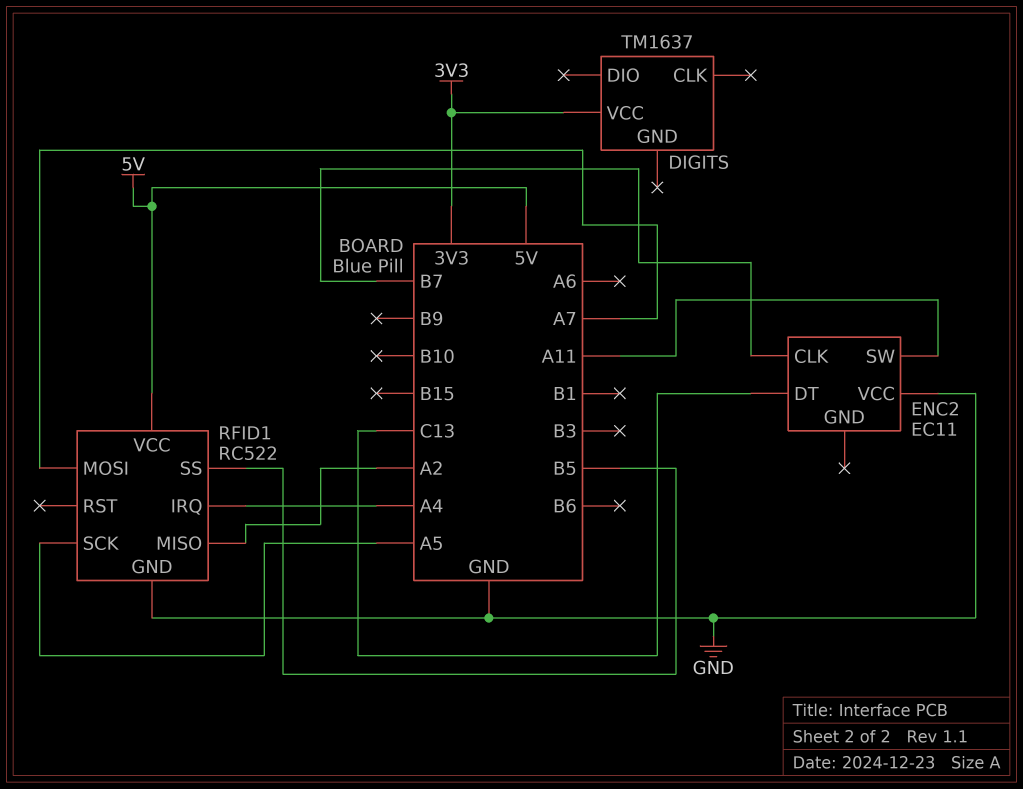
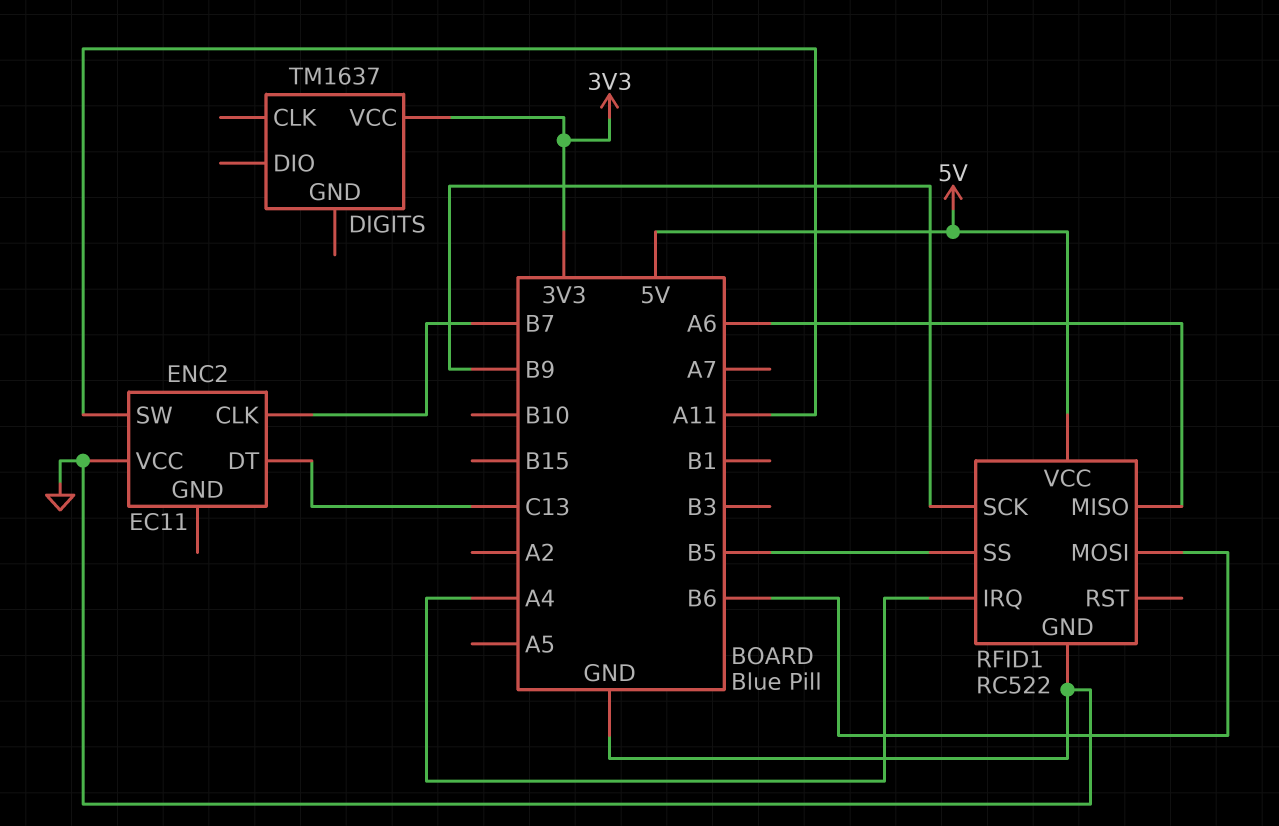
RFID1 pin MISO: A2 -> A6
RFID1 pin MOSI: A7 -> B6
RFID1 pin SCK: A5 -> B9

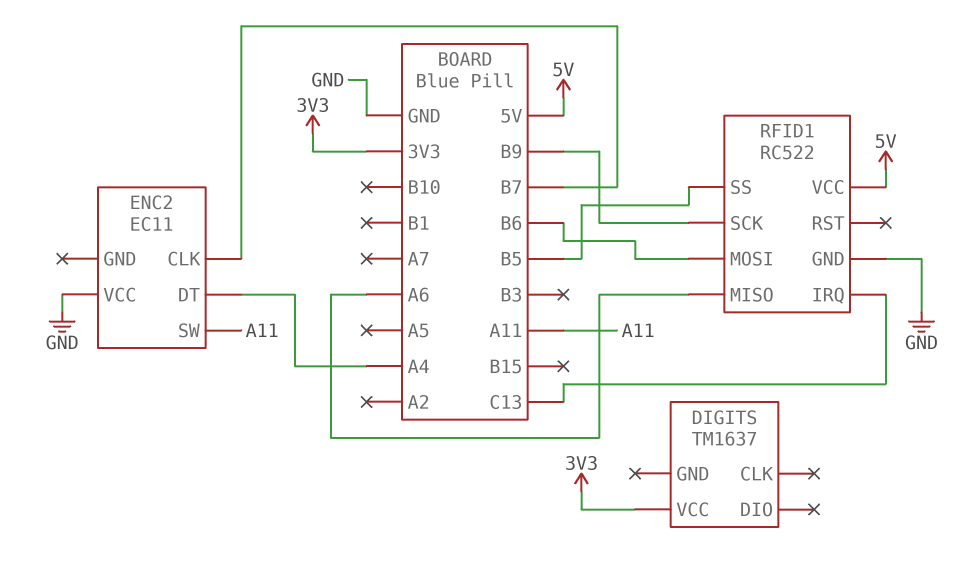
ENC2 pin DT: C13 -> A4
RFID1 pin IRQ: A4 -> C13

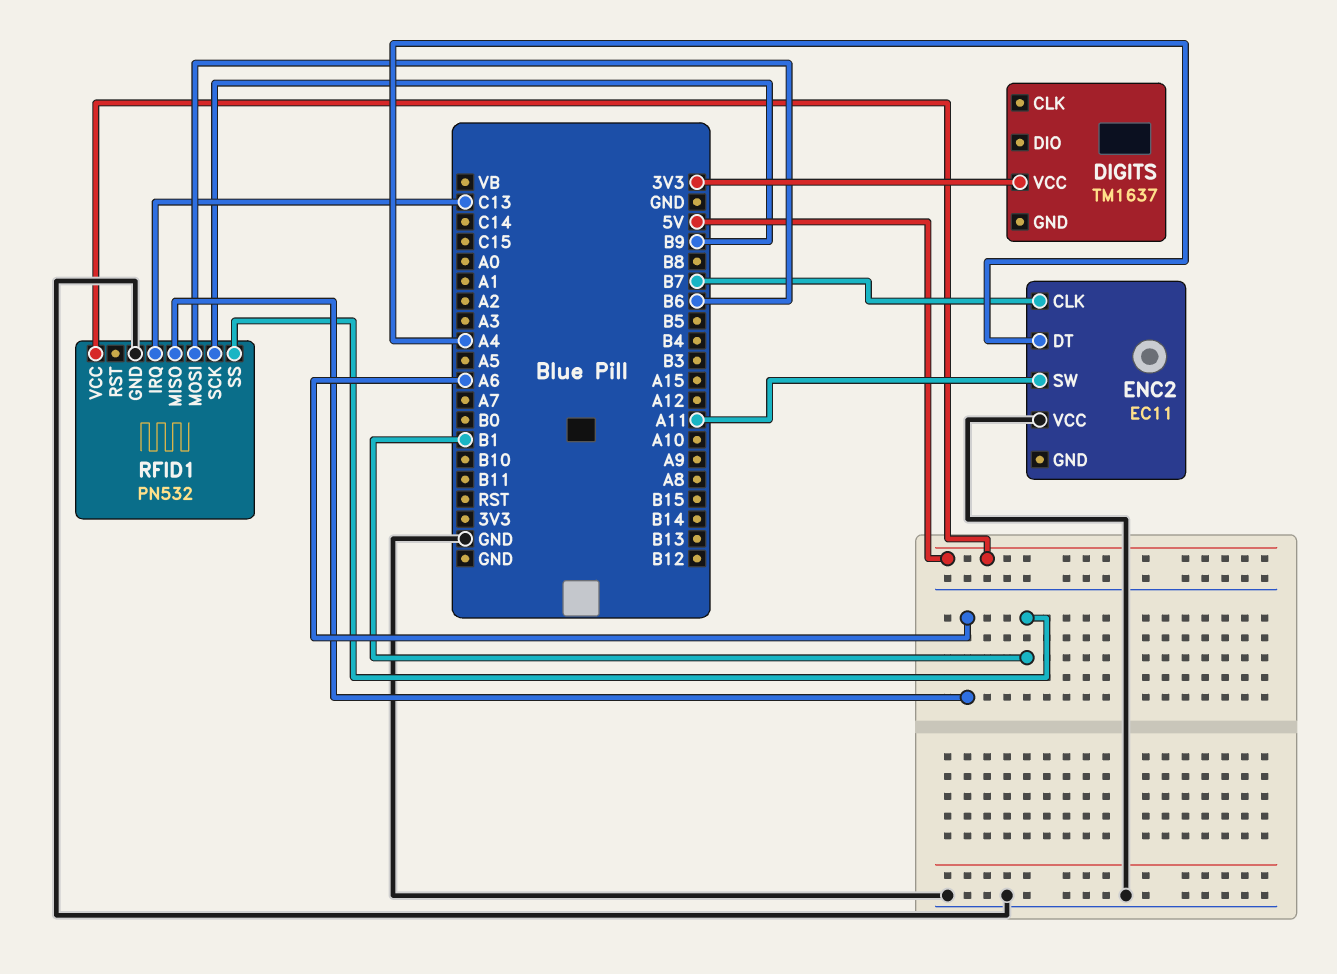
RFID1: RC522 -> PN532
RFID1 pin SS: B5 -> B1

